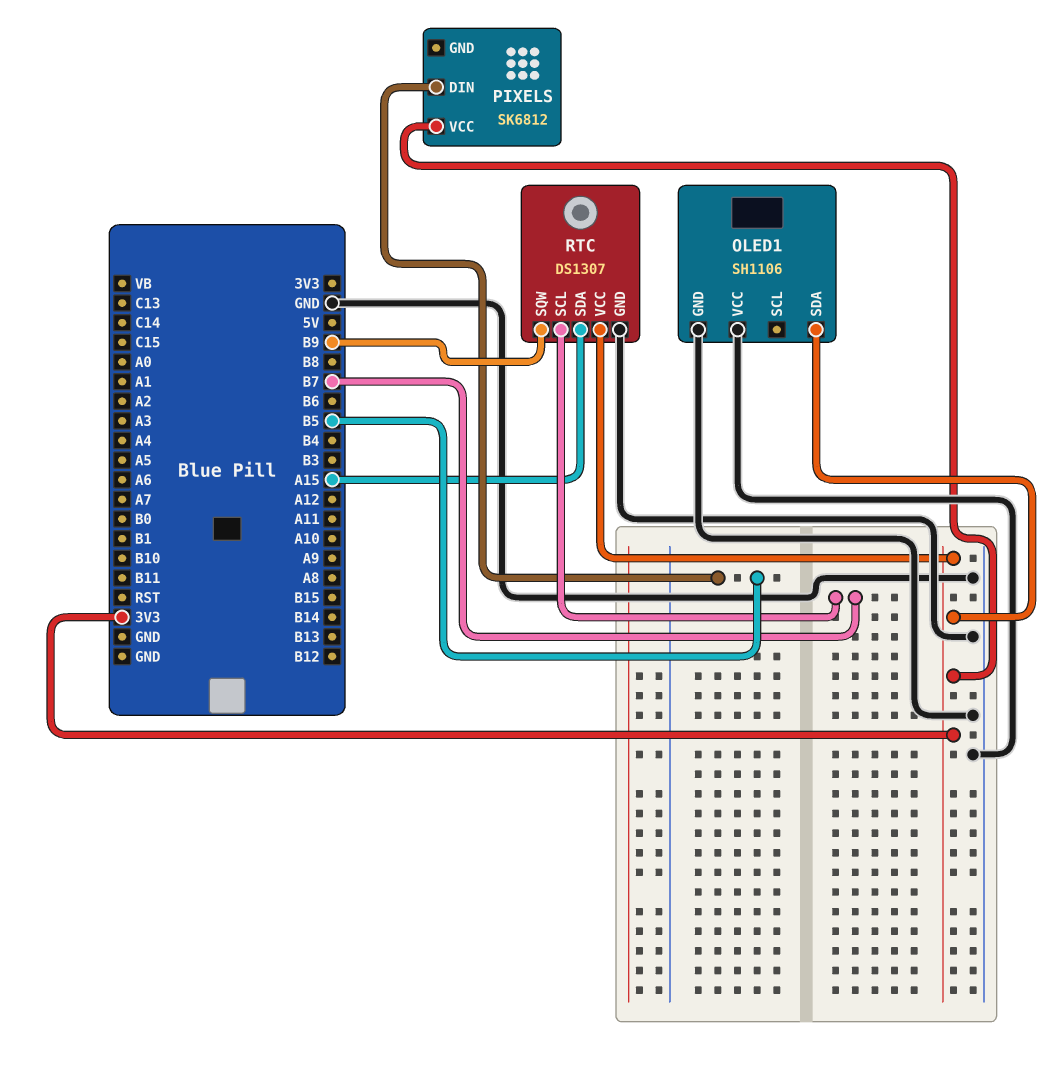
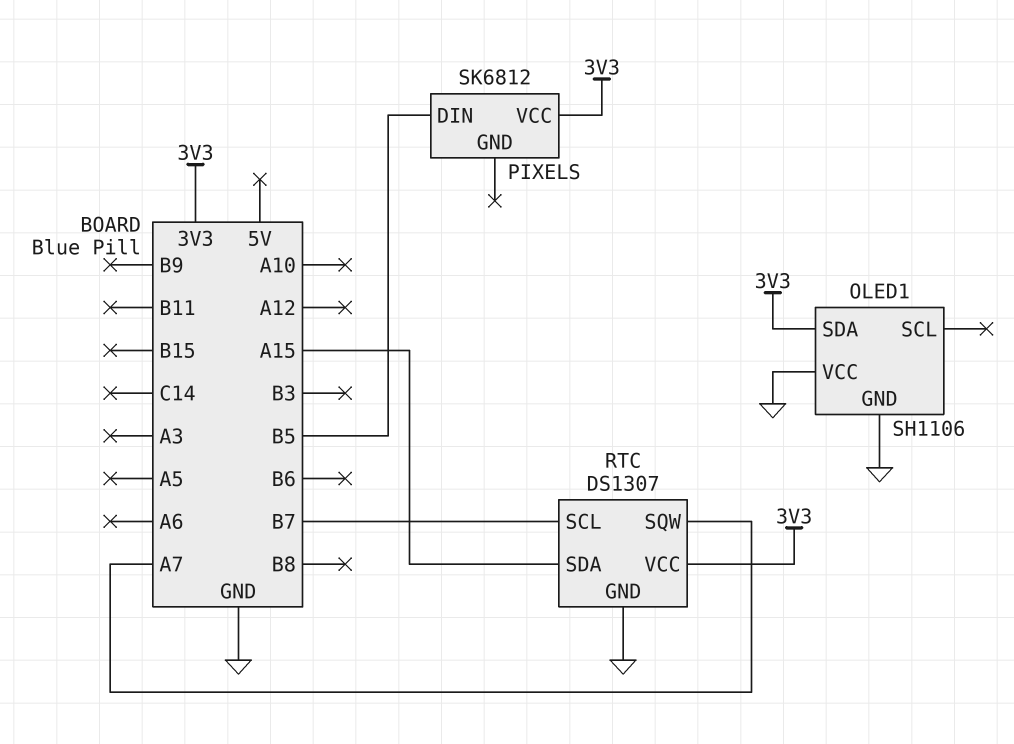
RTC pin SQW: B9 -> A7

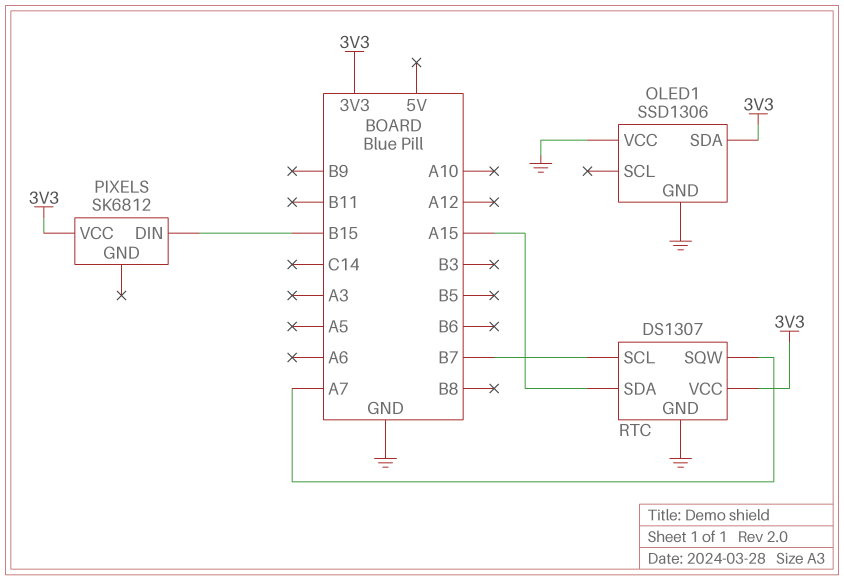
OLED1: SH1106 -> SSD1306
PIXELS pin DIN: B5 -> B15

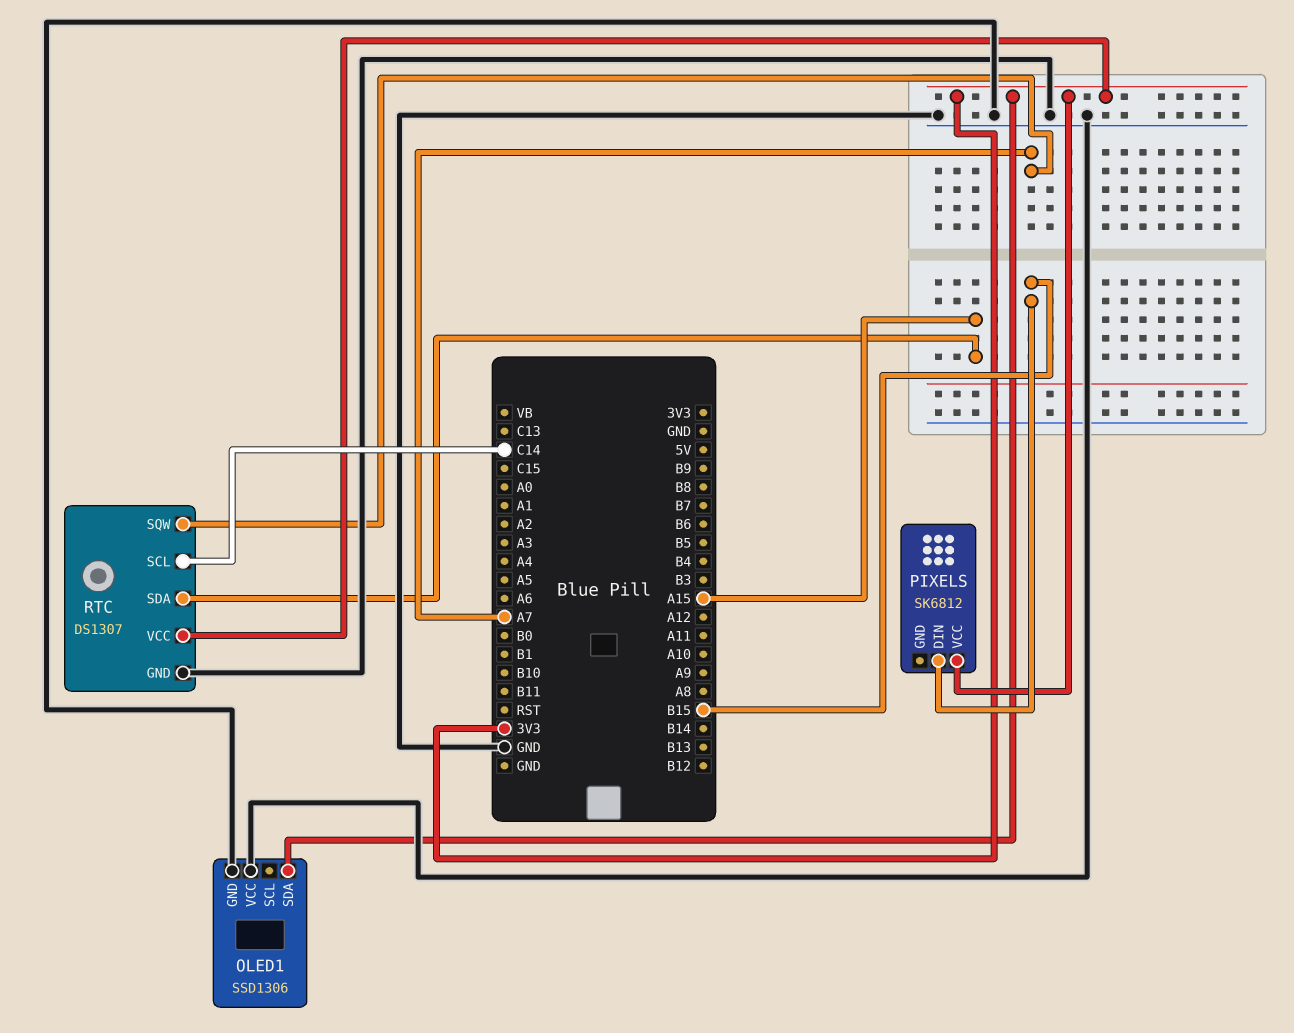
RTC pin SCL: B7 -> C14

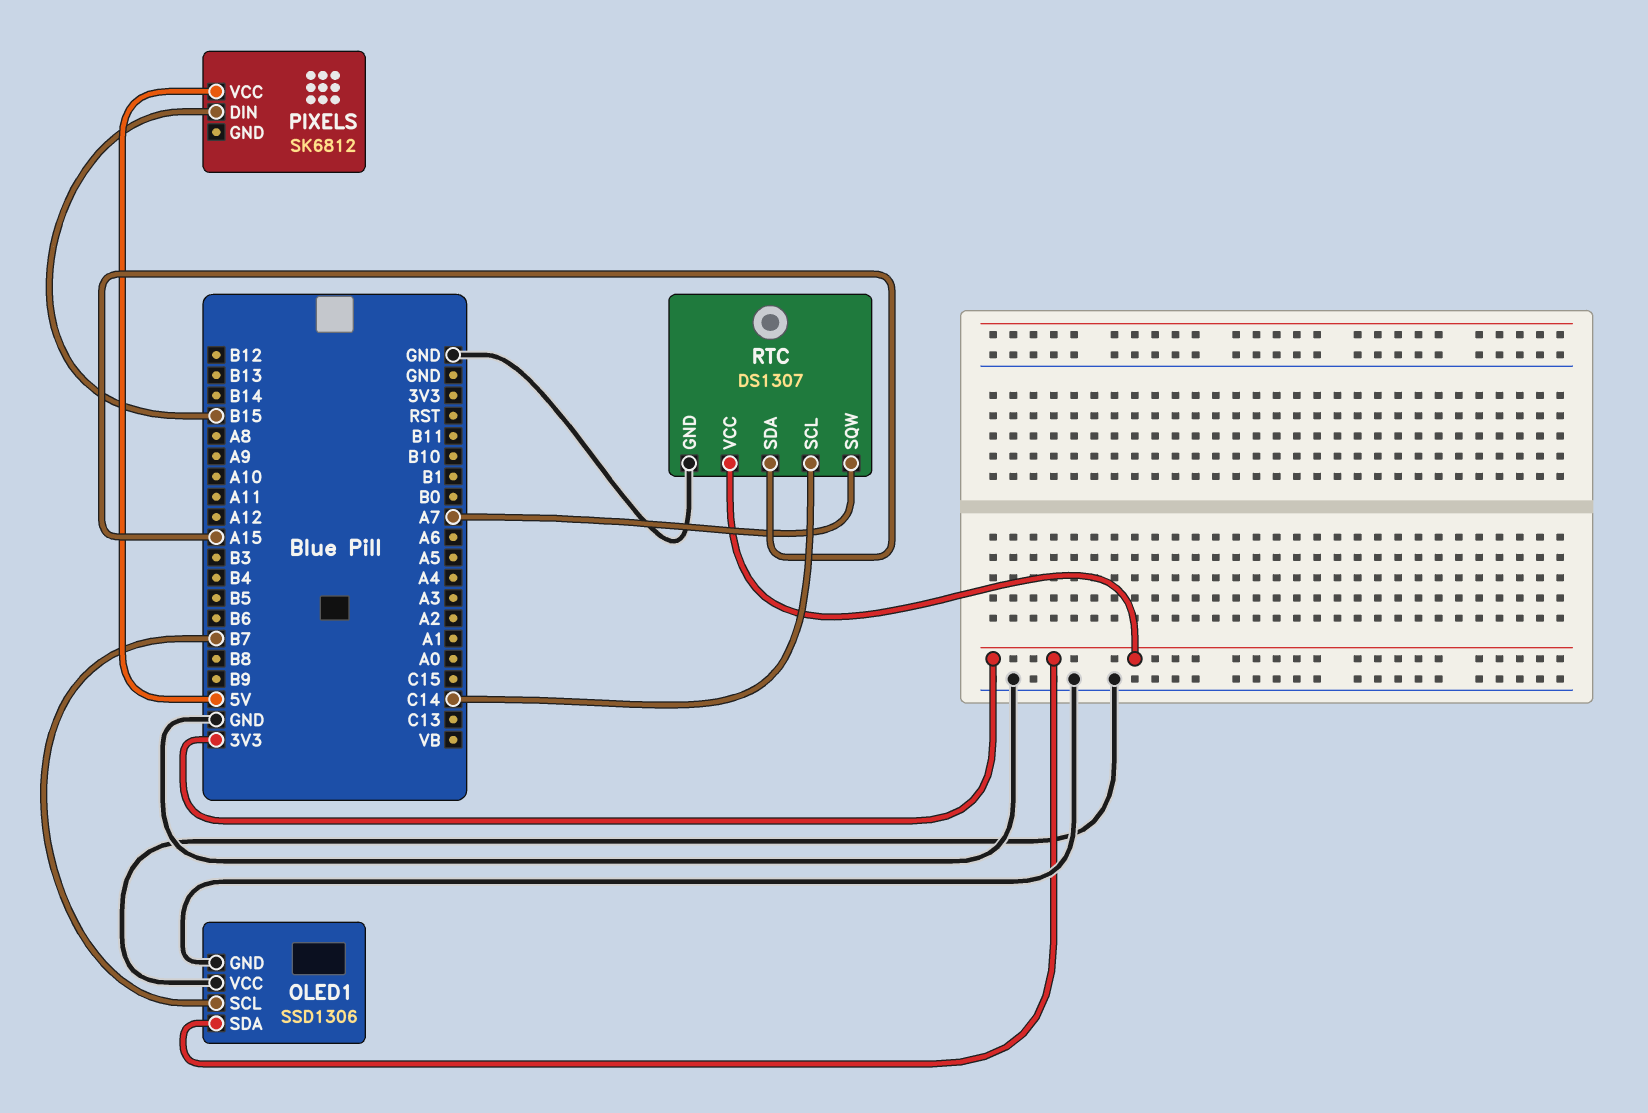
OLED1 pin SCL: none -> B7
PIXELS pin VCC: 3V3 -> 5V

